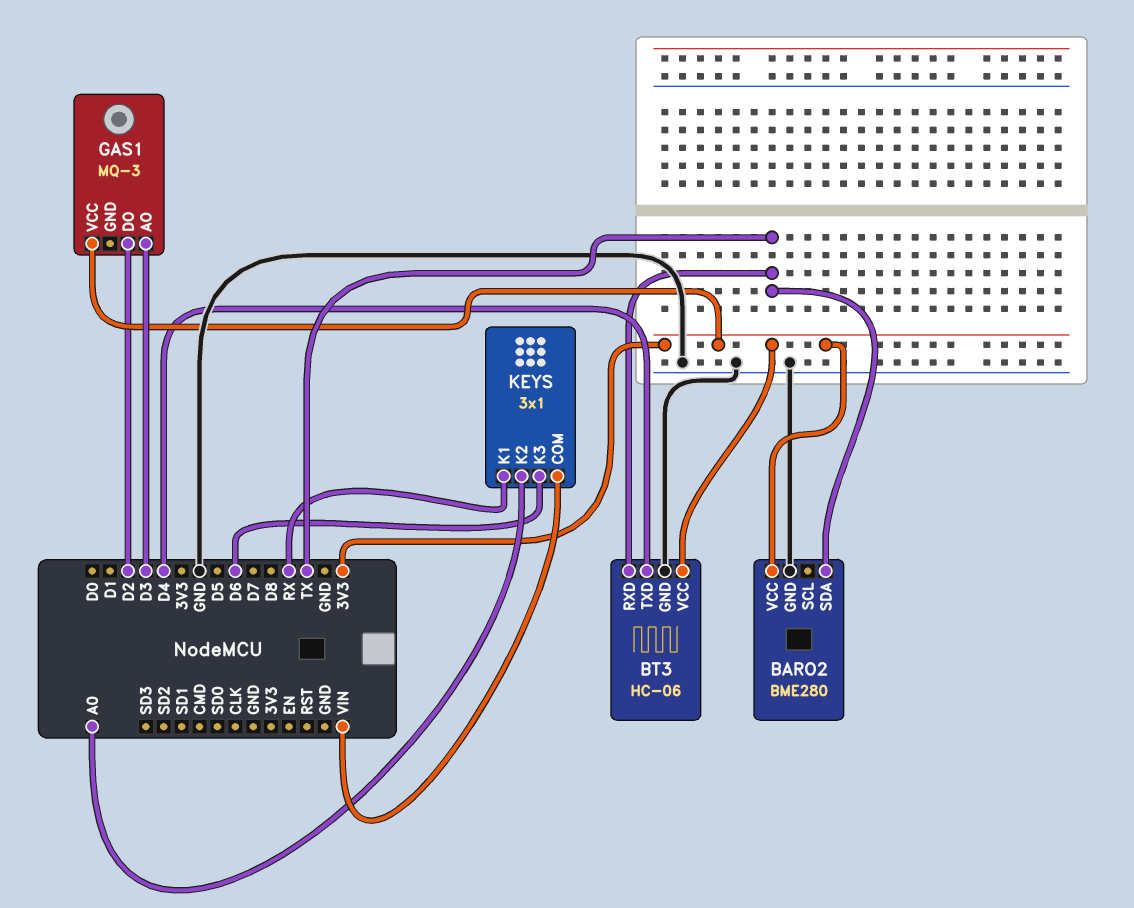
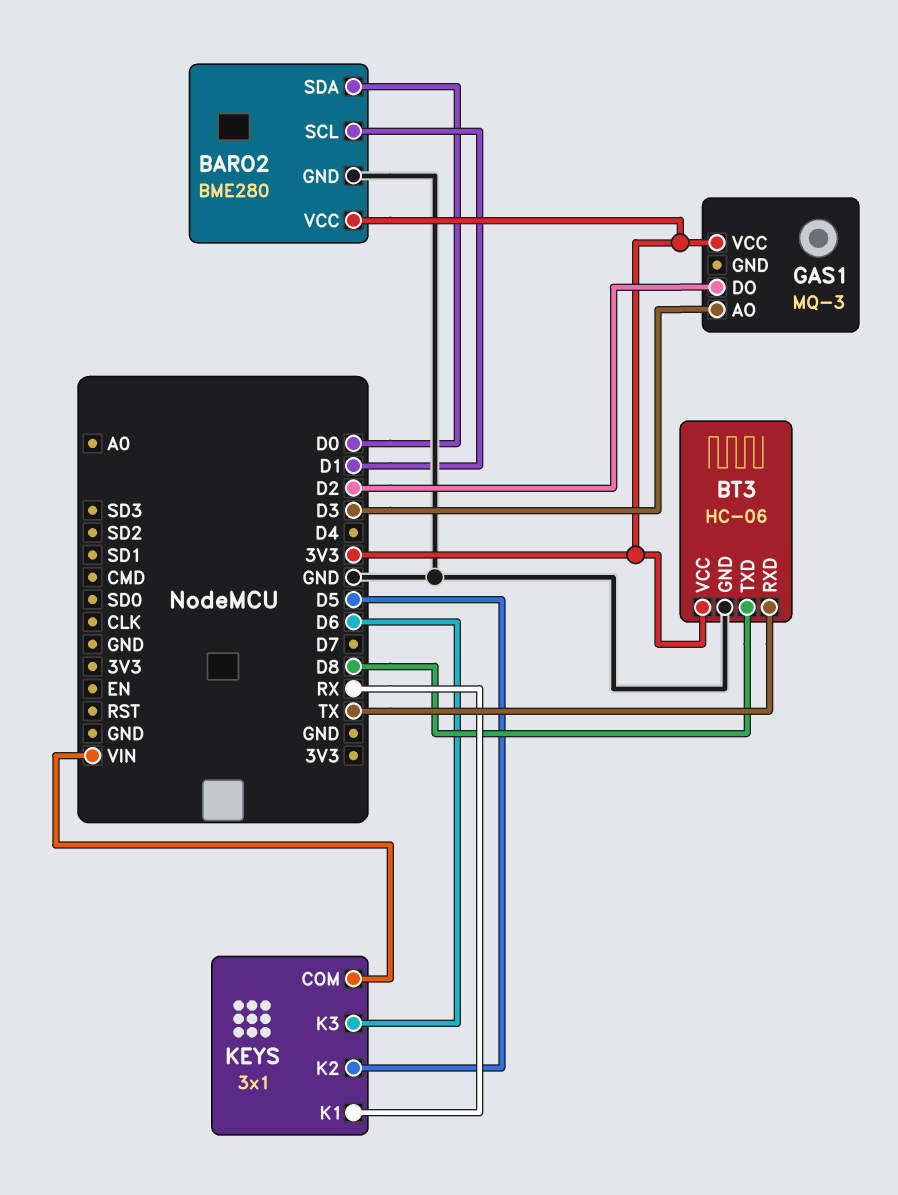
BARO2 pin SCL: none -> D1
BARO2 pin SDA: TX -> D0
BT3 pin TXD: D4 -> D8
KEYS pin K2: A0 -> D5

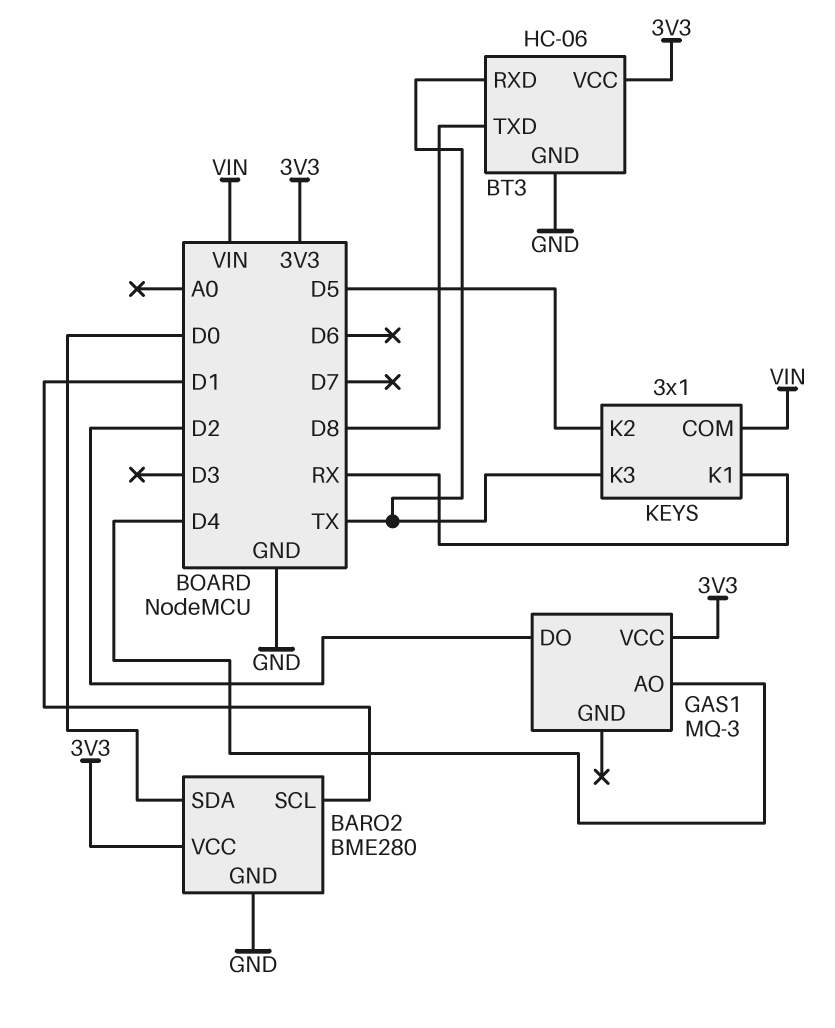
GAS1 pin AO: D3 -> D4
KEYS pin K3: D6 -> TX

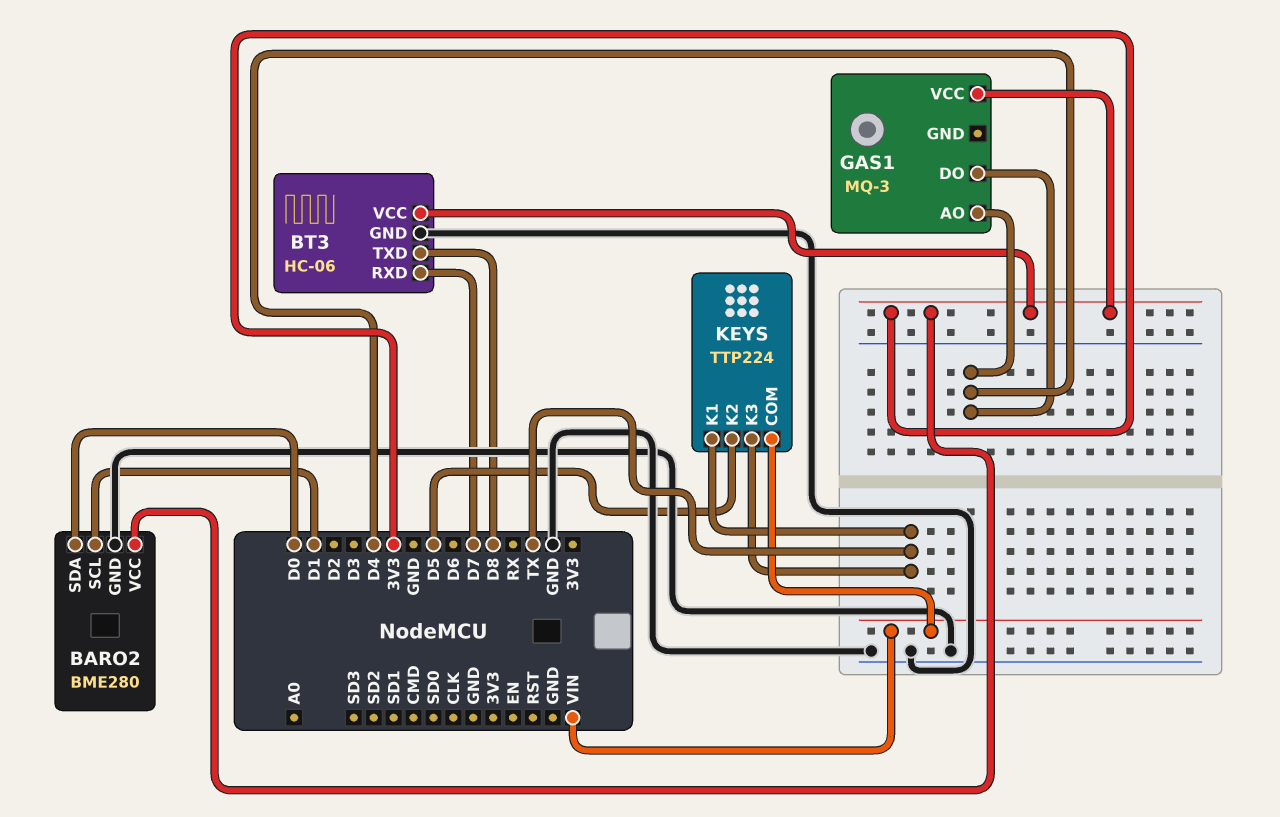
BT3 pin RXD: TX -> D7
GAS1 pin DO: D2 -> D4
KEYS: 3x1 -> TTP224
KEYS pin K1: RX -> TX

